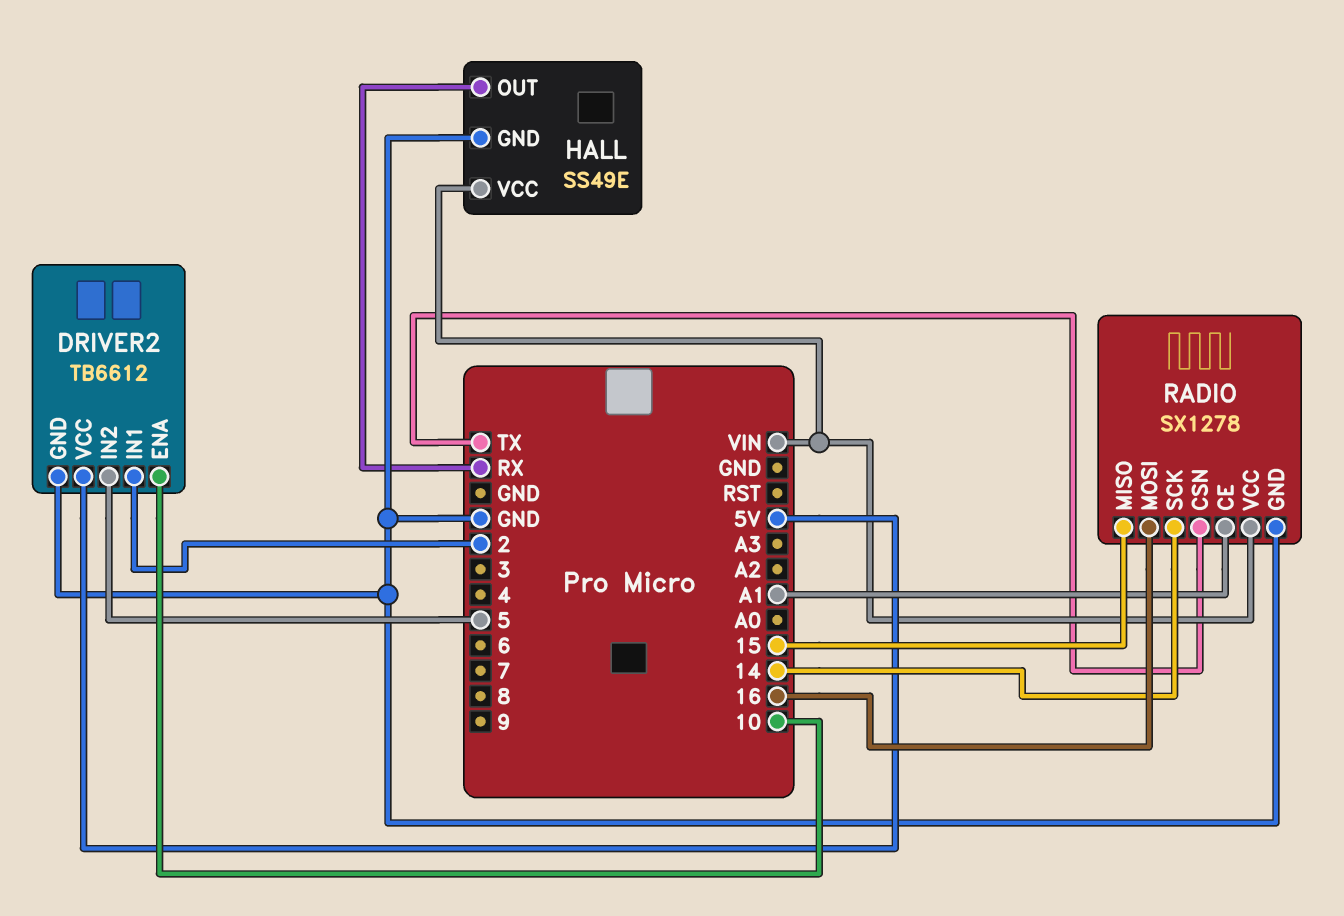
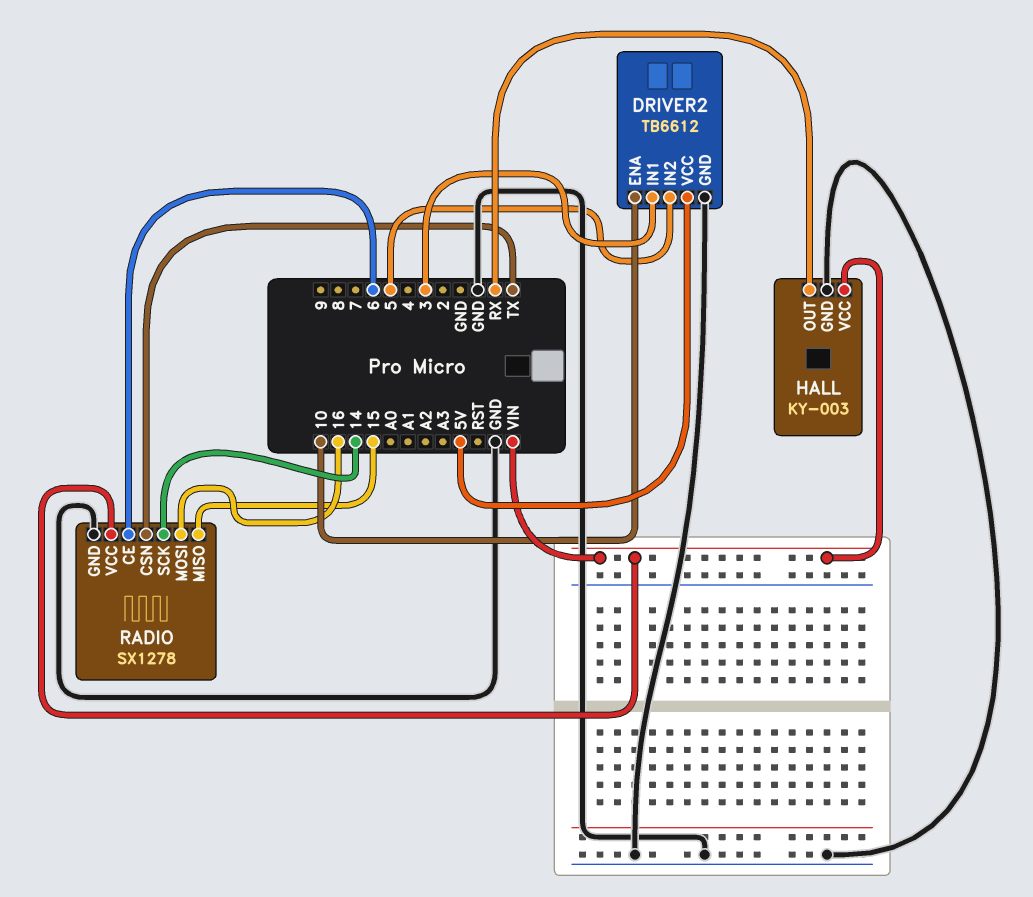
DRIVER2 pin IN1: 2 -> 3
HALL: SS49E -> KY-003
RADIO pin CE: A1 -> 6

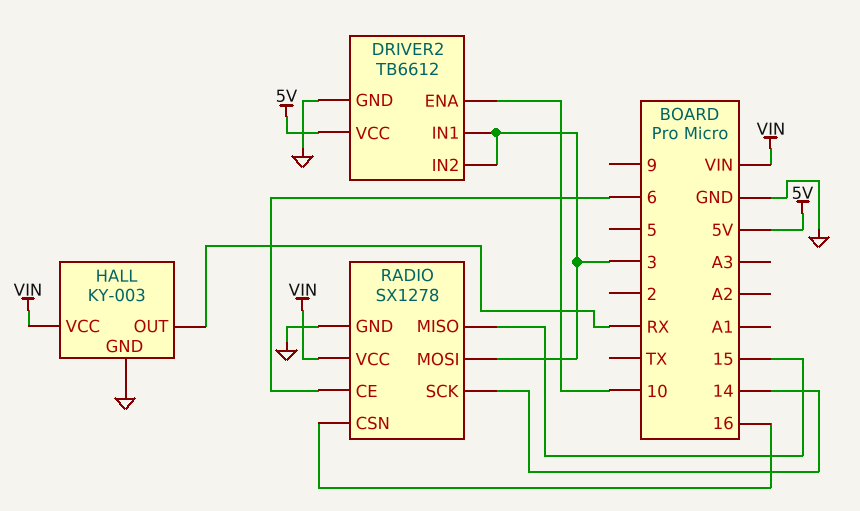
DRIVER2 pin IN2: 5 -> 3
RADIO pin CSN: TX -> 16
RADIO pin MOSI: 16 -> 3

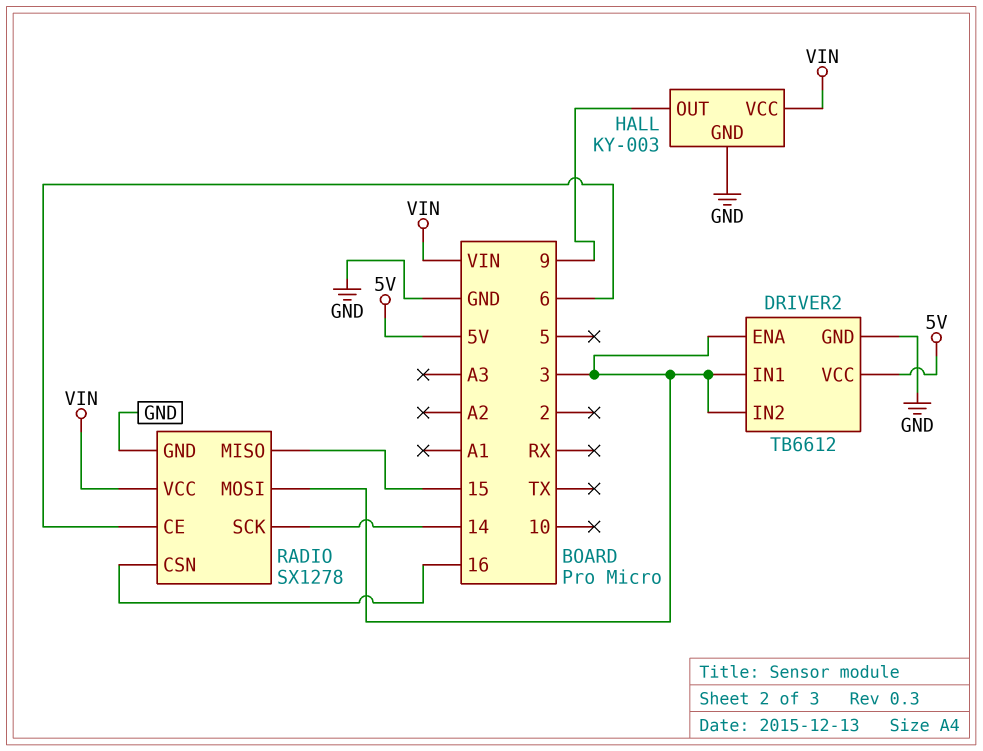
DRIVER2 pin ENA: 10 -> 3
HALL pin OUT: RX -> 9

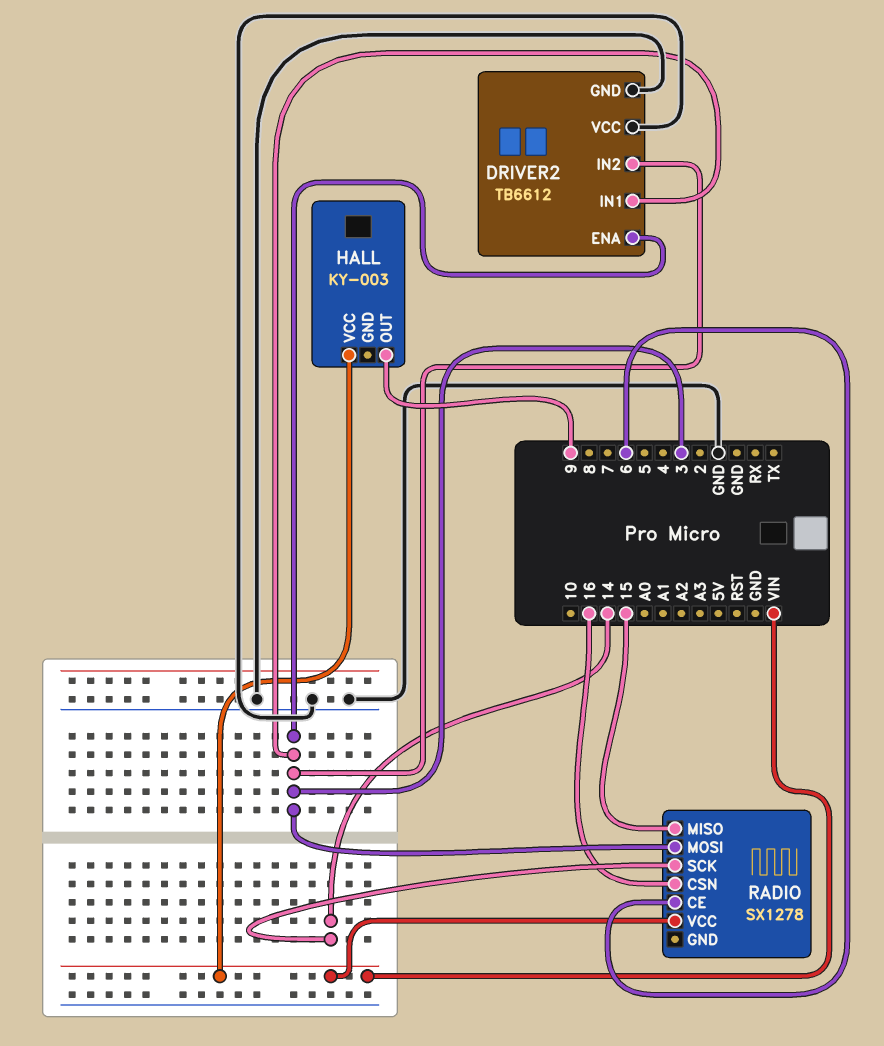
DRIVER2 pin VCC: 5V -> GND
HALL pin GND: GND -> none
RADIO pin GND: GND -> none

